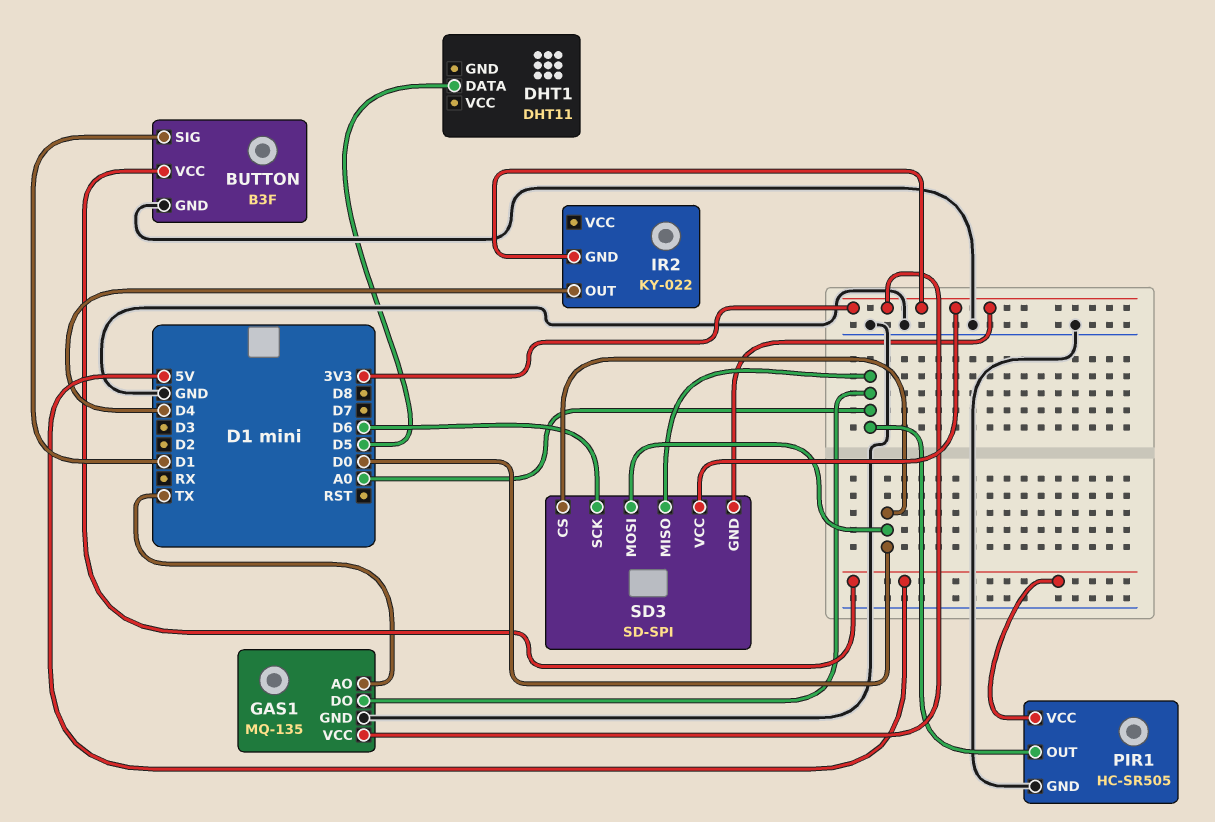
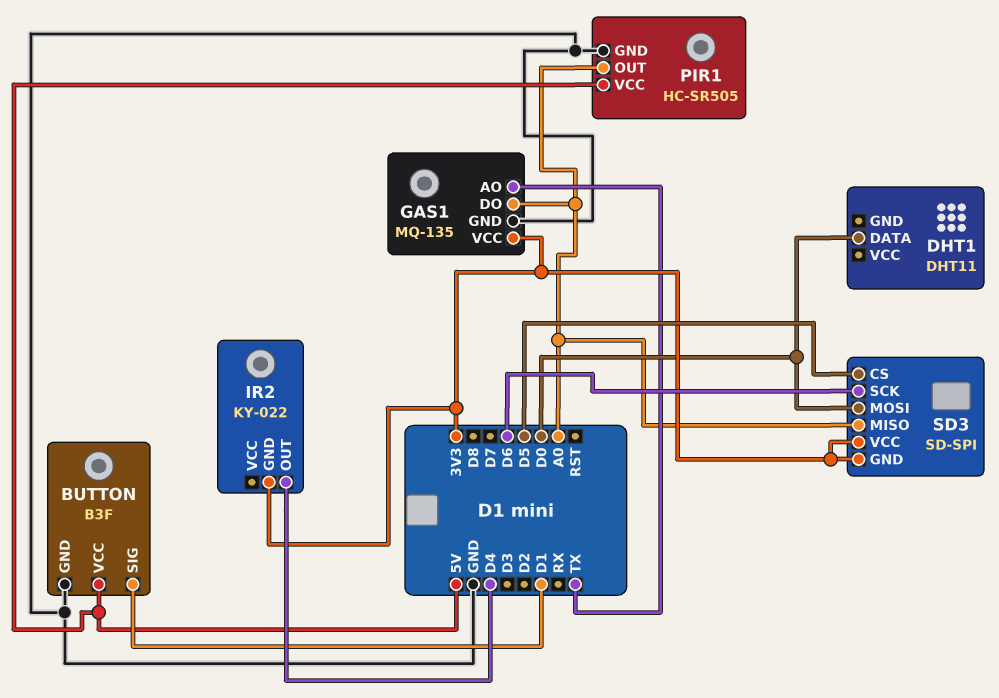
DHT1 pin DATA: D5 -> D0
SD3 pin CS: D0 -> D5

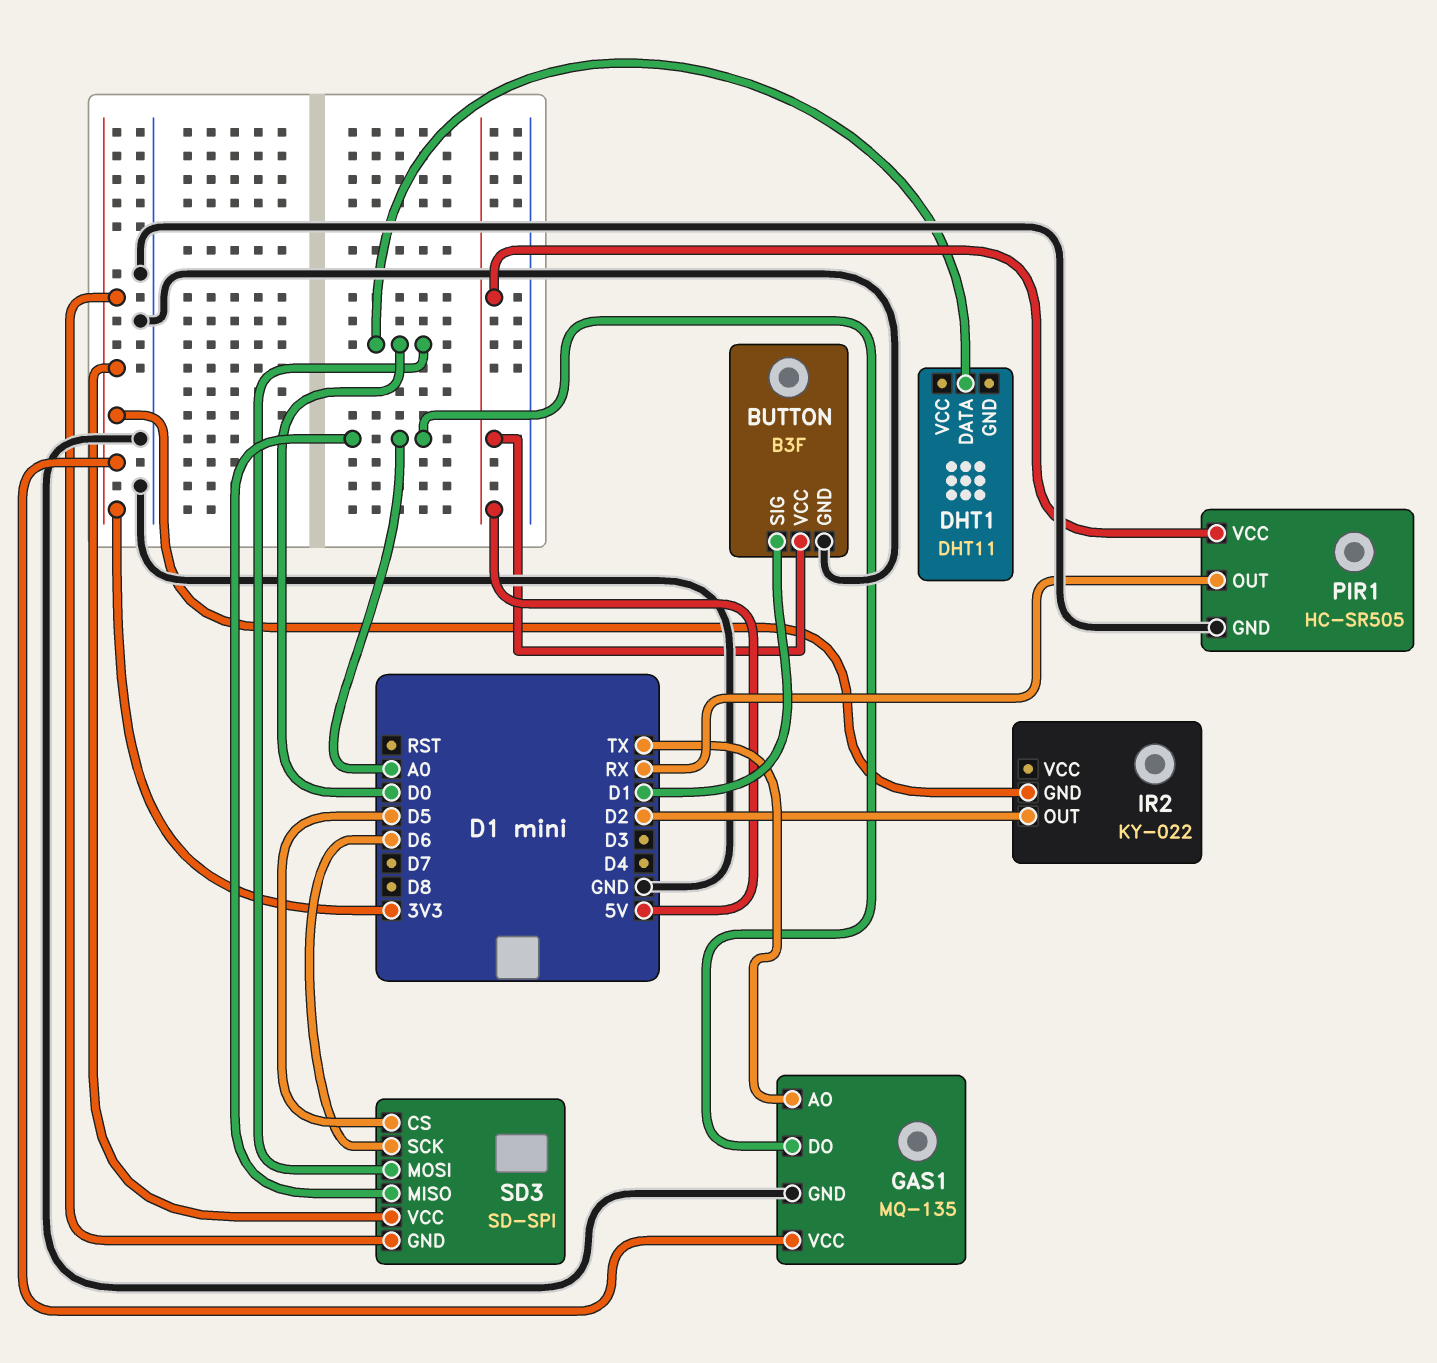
IR2 pin OUT: D4 -> D2
PIR1 pin OUT: A0 -> RX

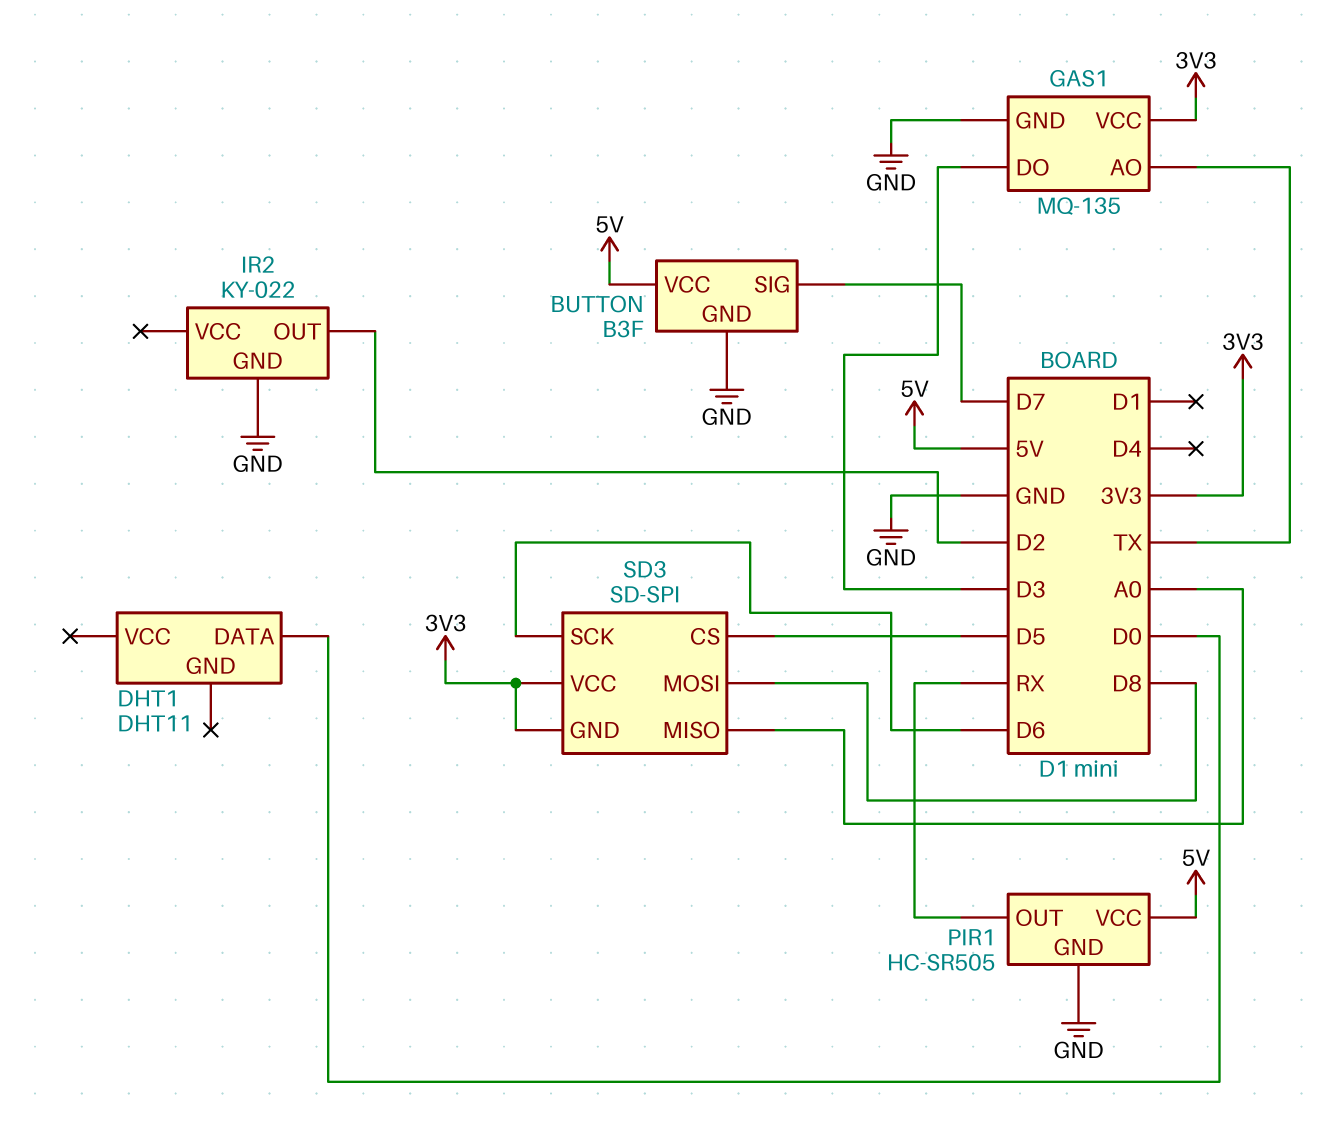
BUTTON pin SIG: D1 -> D7
GAS1 pin DO: A0 -> D3
IR2 pin GND: 3V3 -> GND
SD3 pin MOSI: D0 -> D8

